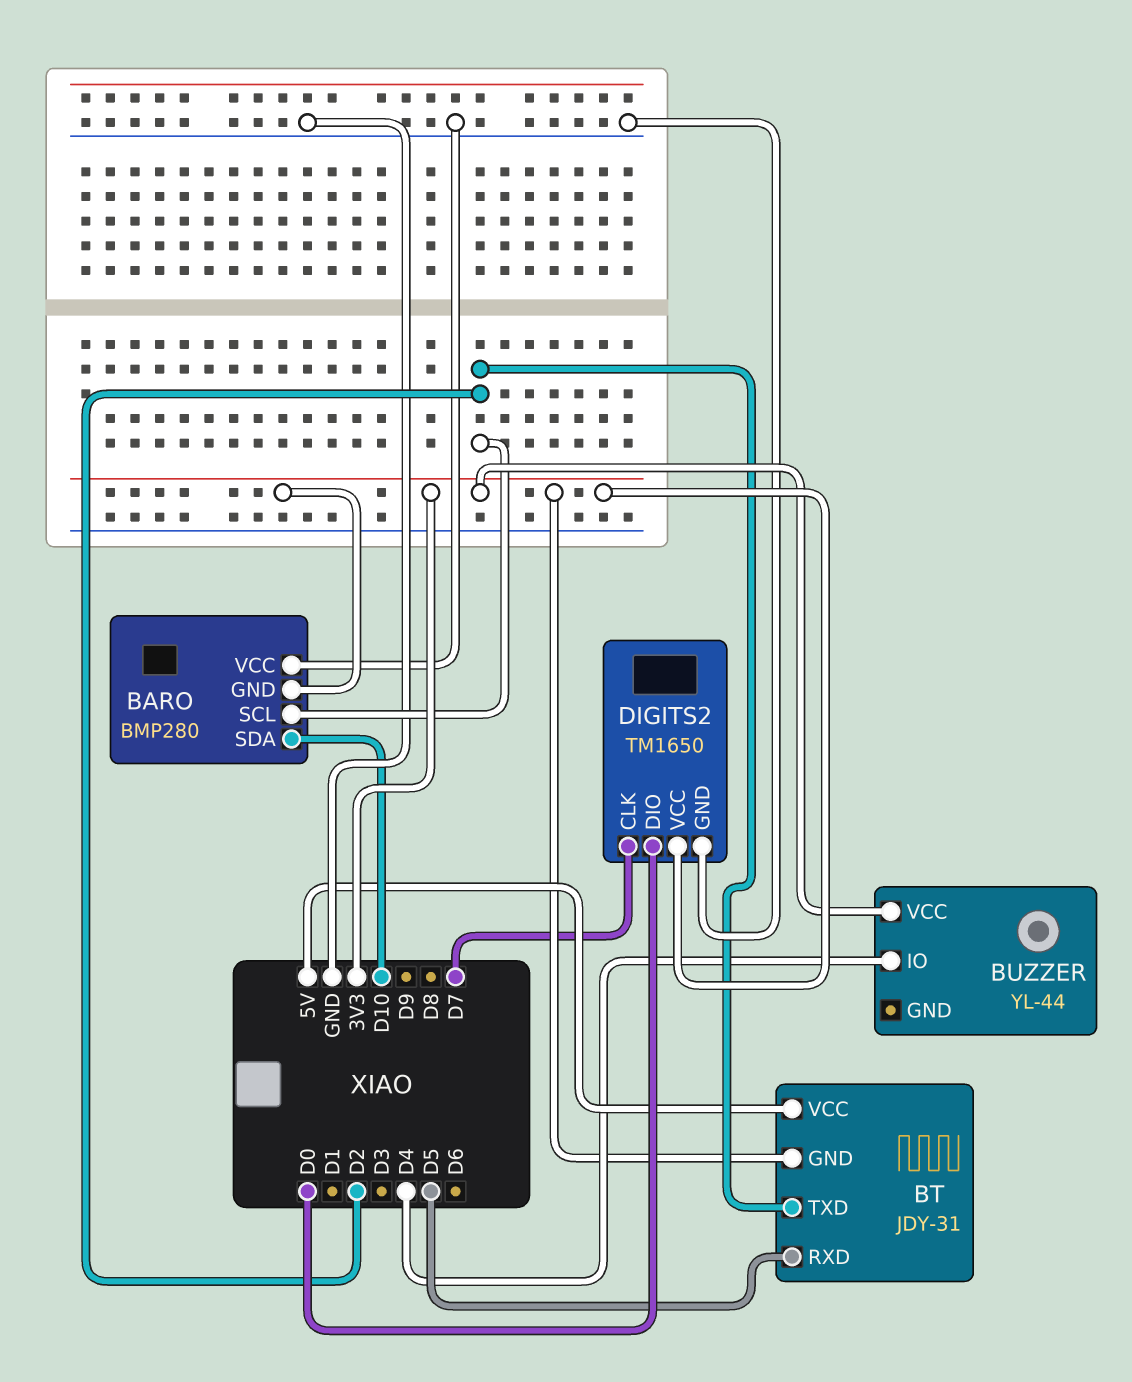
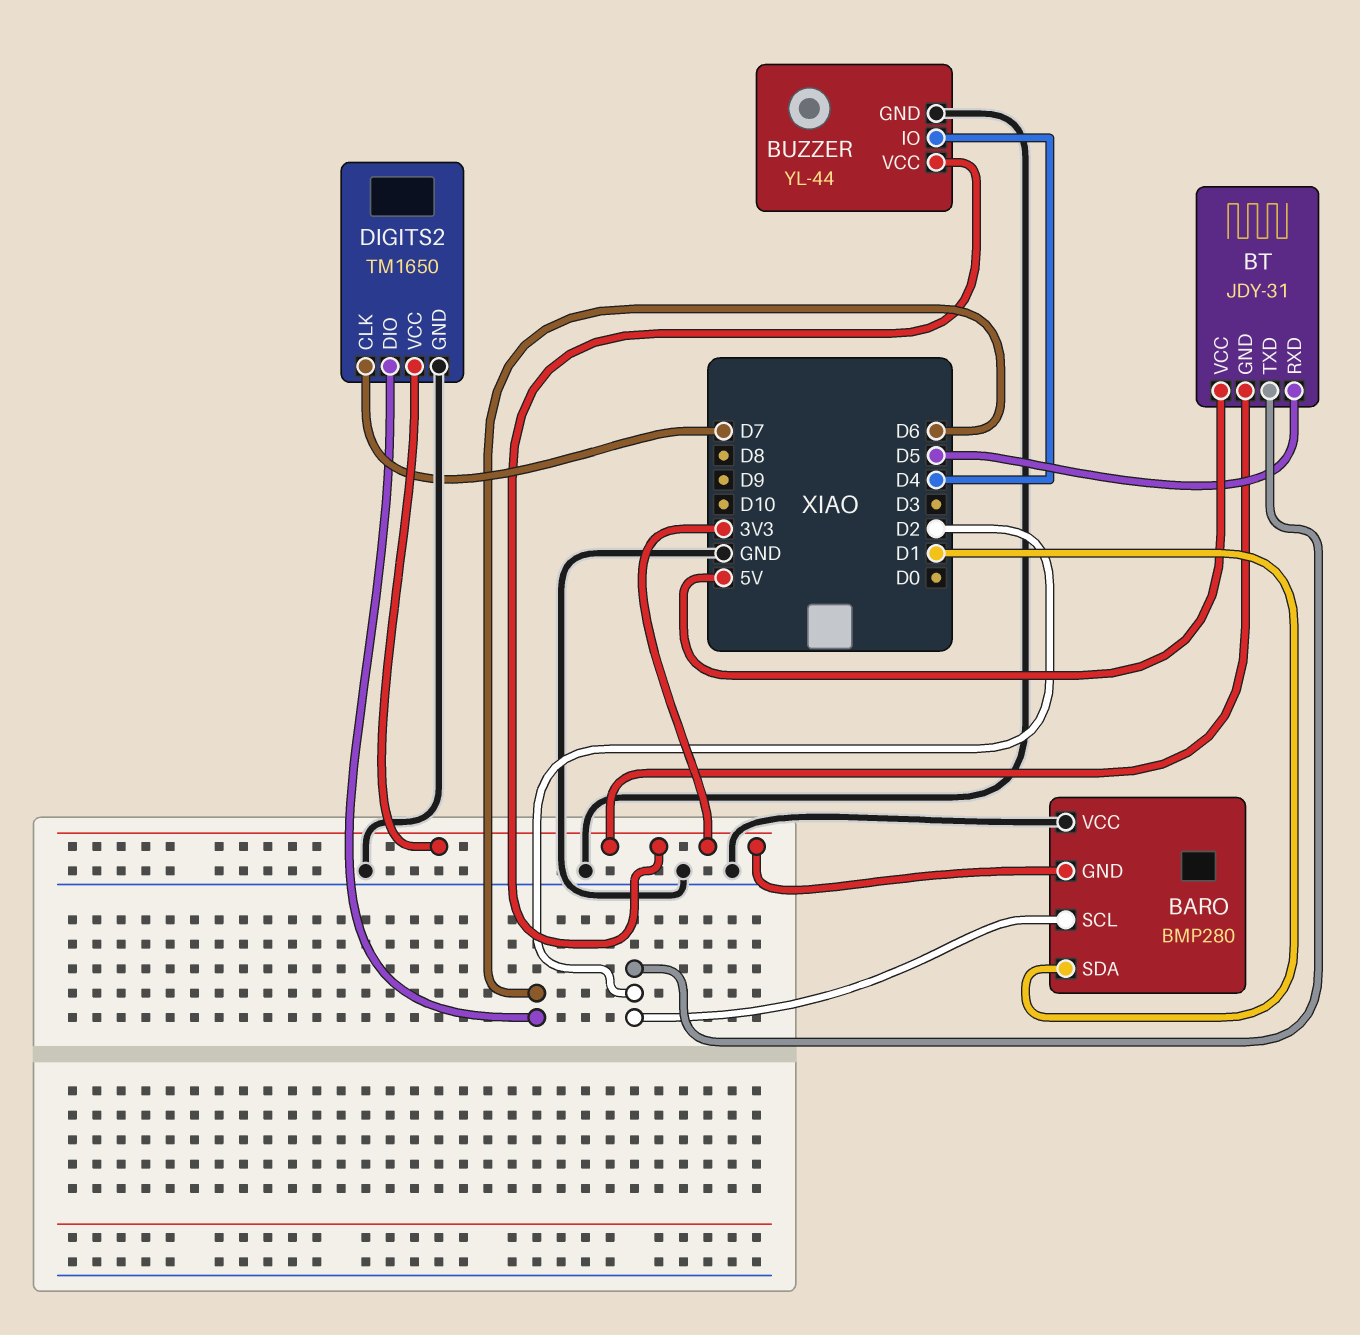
BARO pin SDA: D10 -> D1
BUZZER pin GND: none -> GND
DIGITS2 pin DIO: D0 -> D6

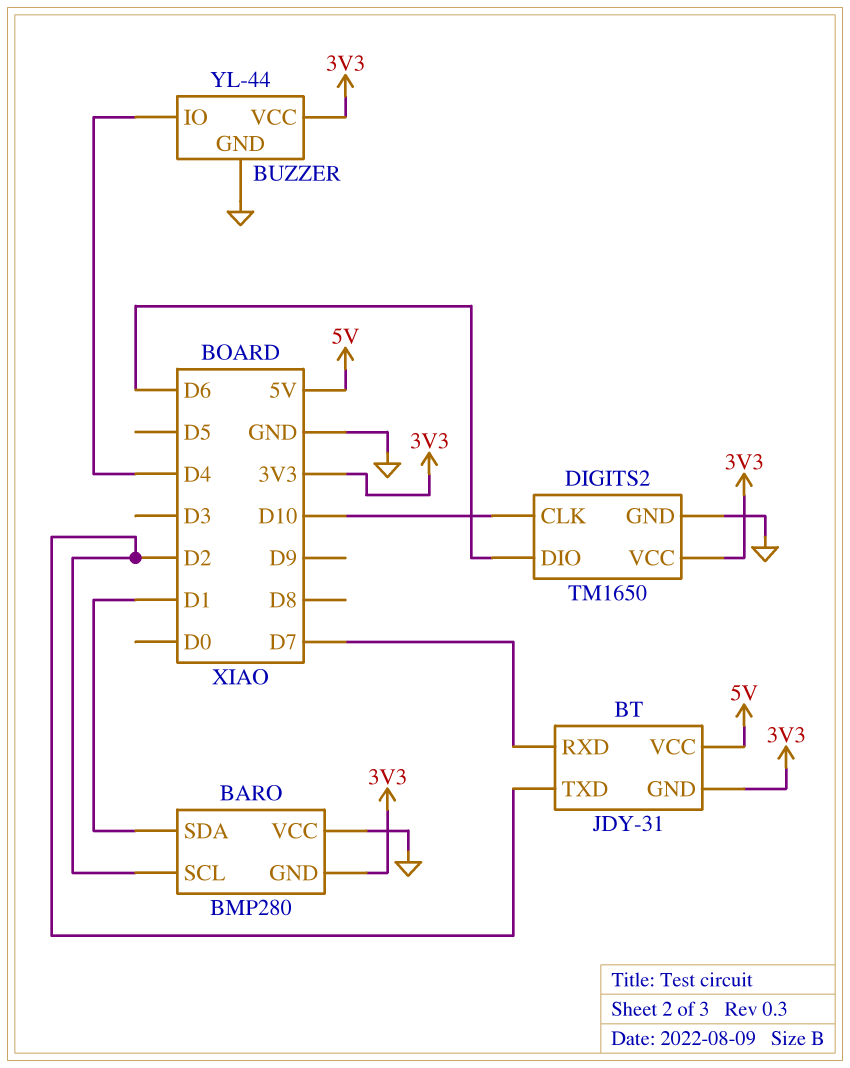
BT pin RXD: D5 -> D7
DIGITS2 pin CLK: D7 -> D10

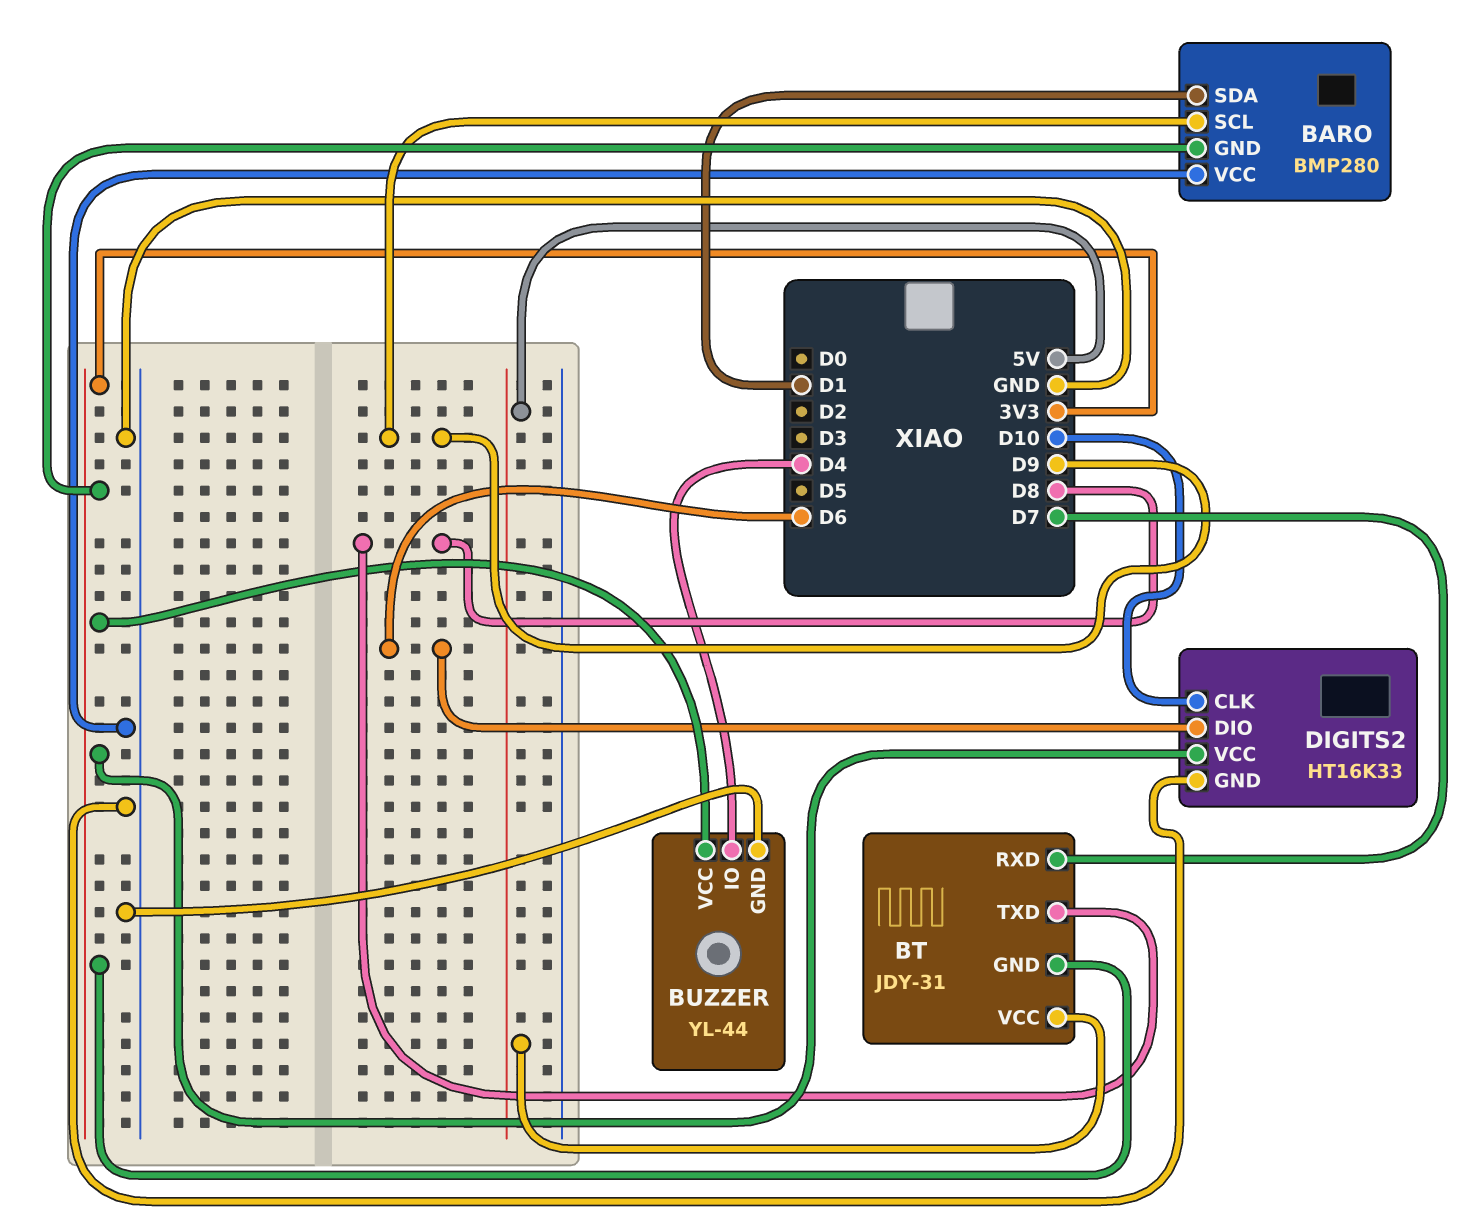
BARO pin SCL: D2 -> D9
BT pin TXD: D2 -> D8
DIGITS2: TM1650 -> HT16K33

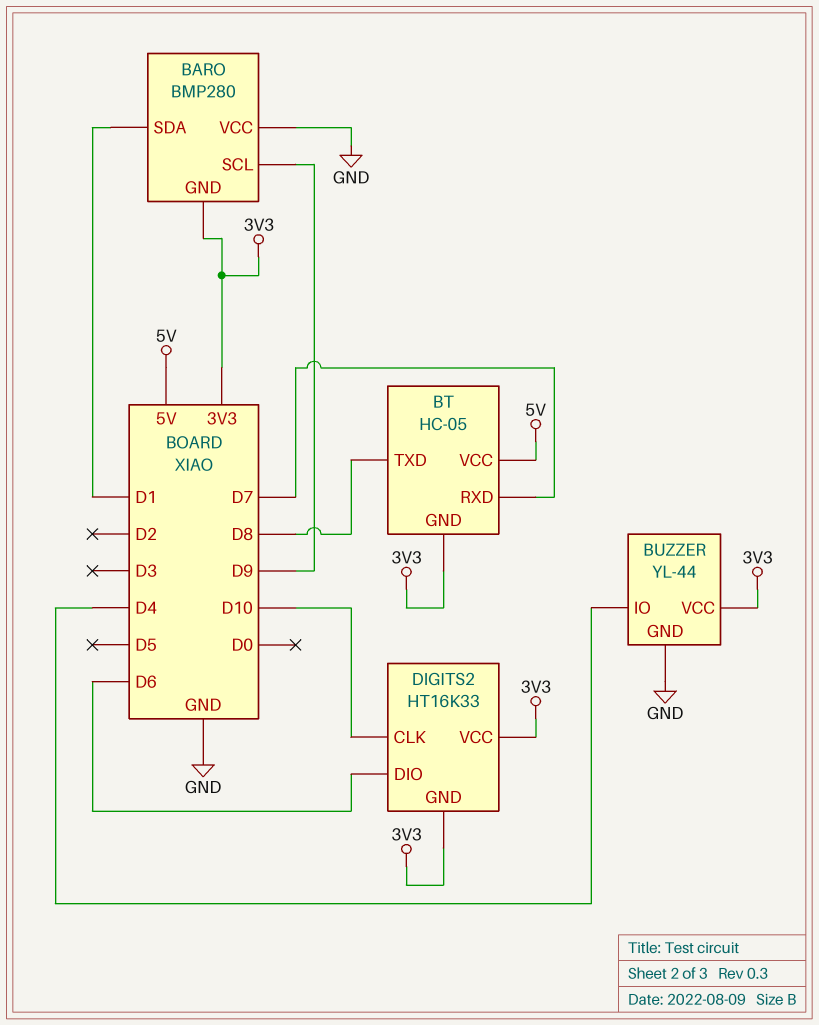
BT: JDY-31 -> HC-05
DIGITS2 pin GND: GND -> 3V3

